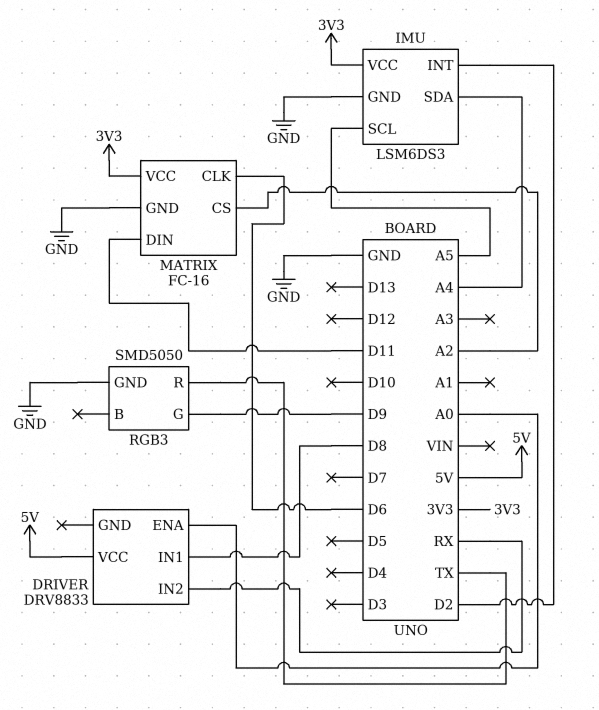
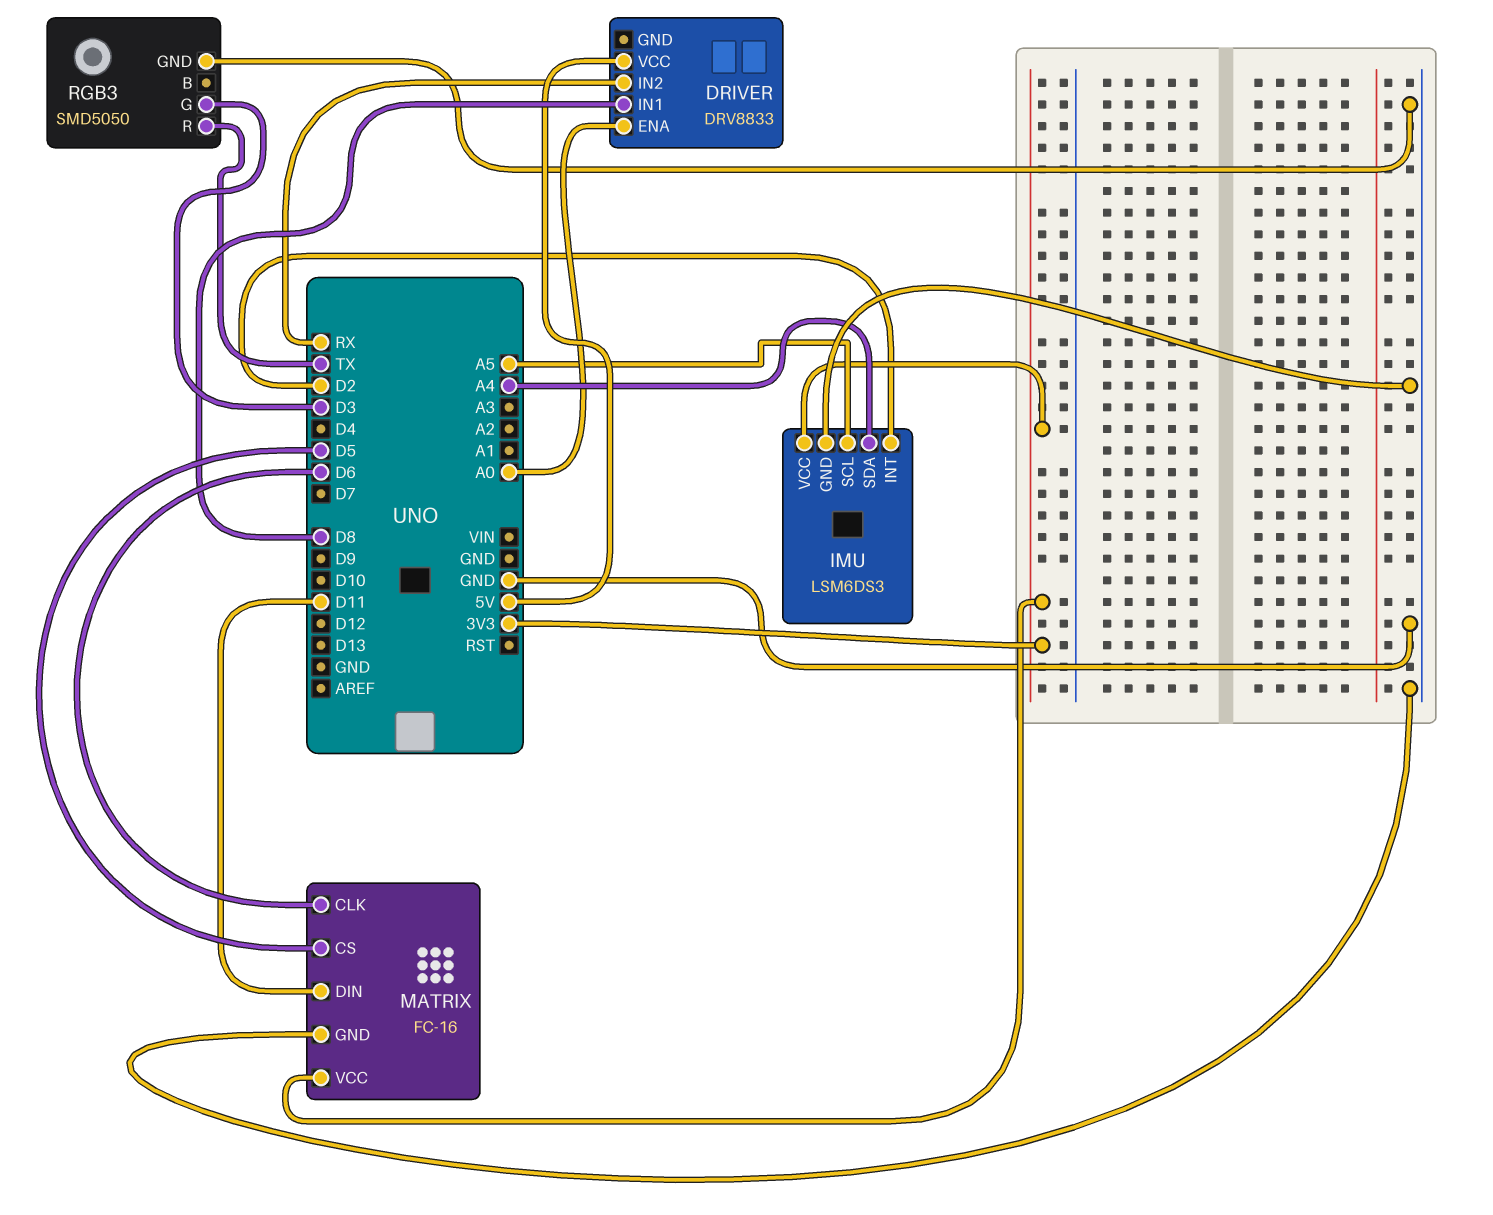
MATRIX pin CS: A2 -> D5
RGB3 pin G: D9 -> D3

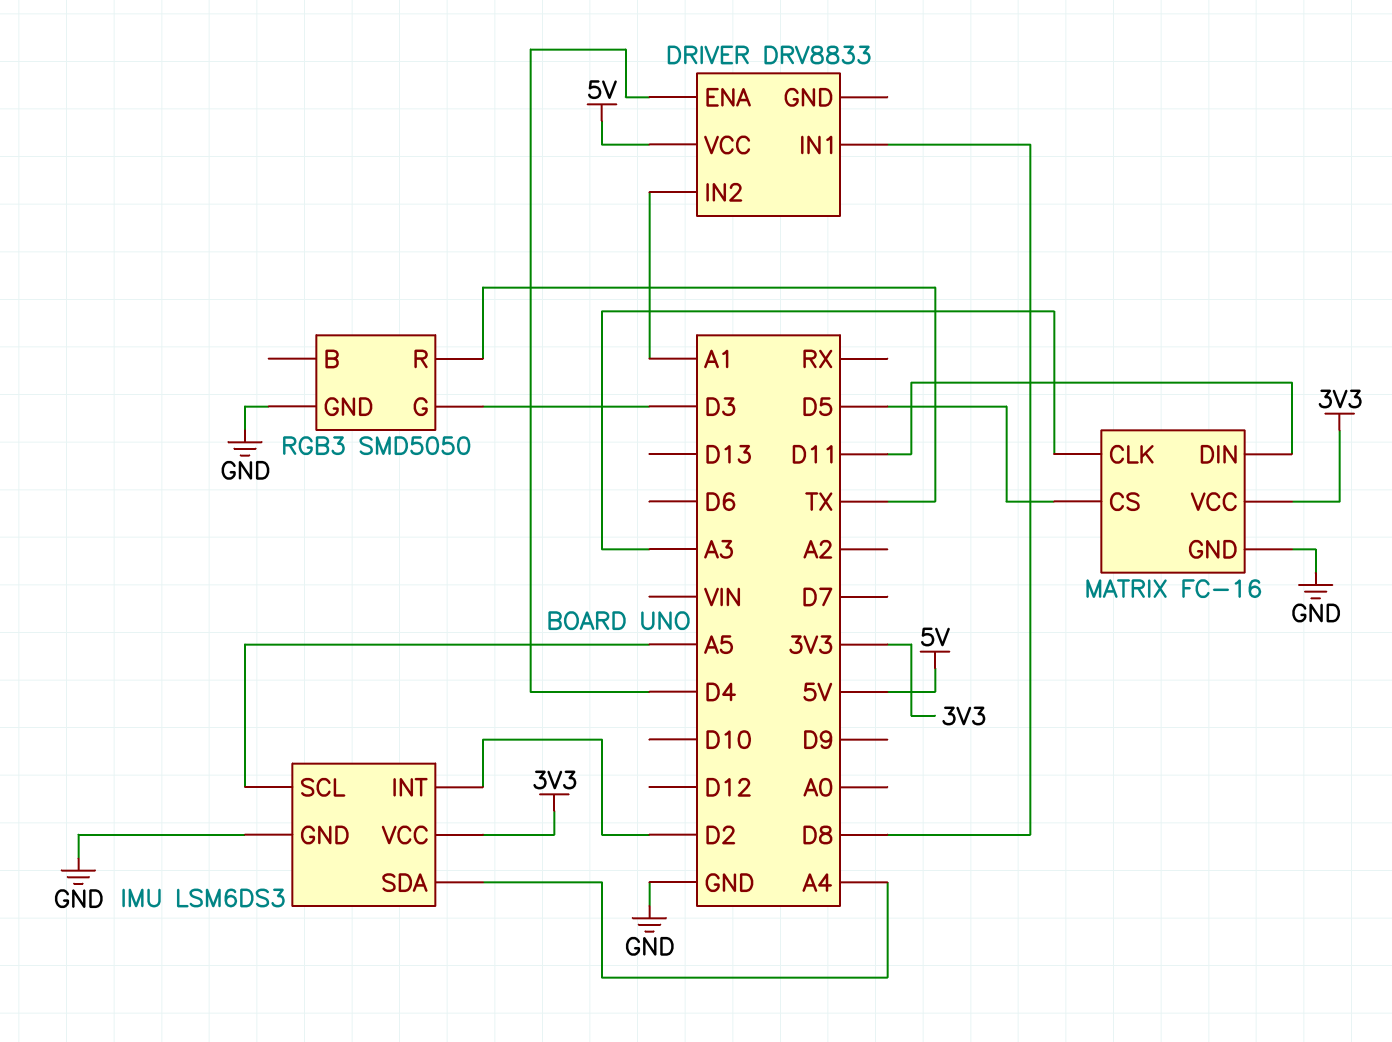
DRIVER pin ENA: A0 -> D4
DRIVER pin IN2: RX -> A1
MATRIX pin CLK: D6 -> A3

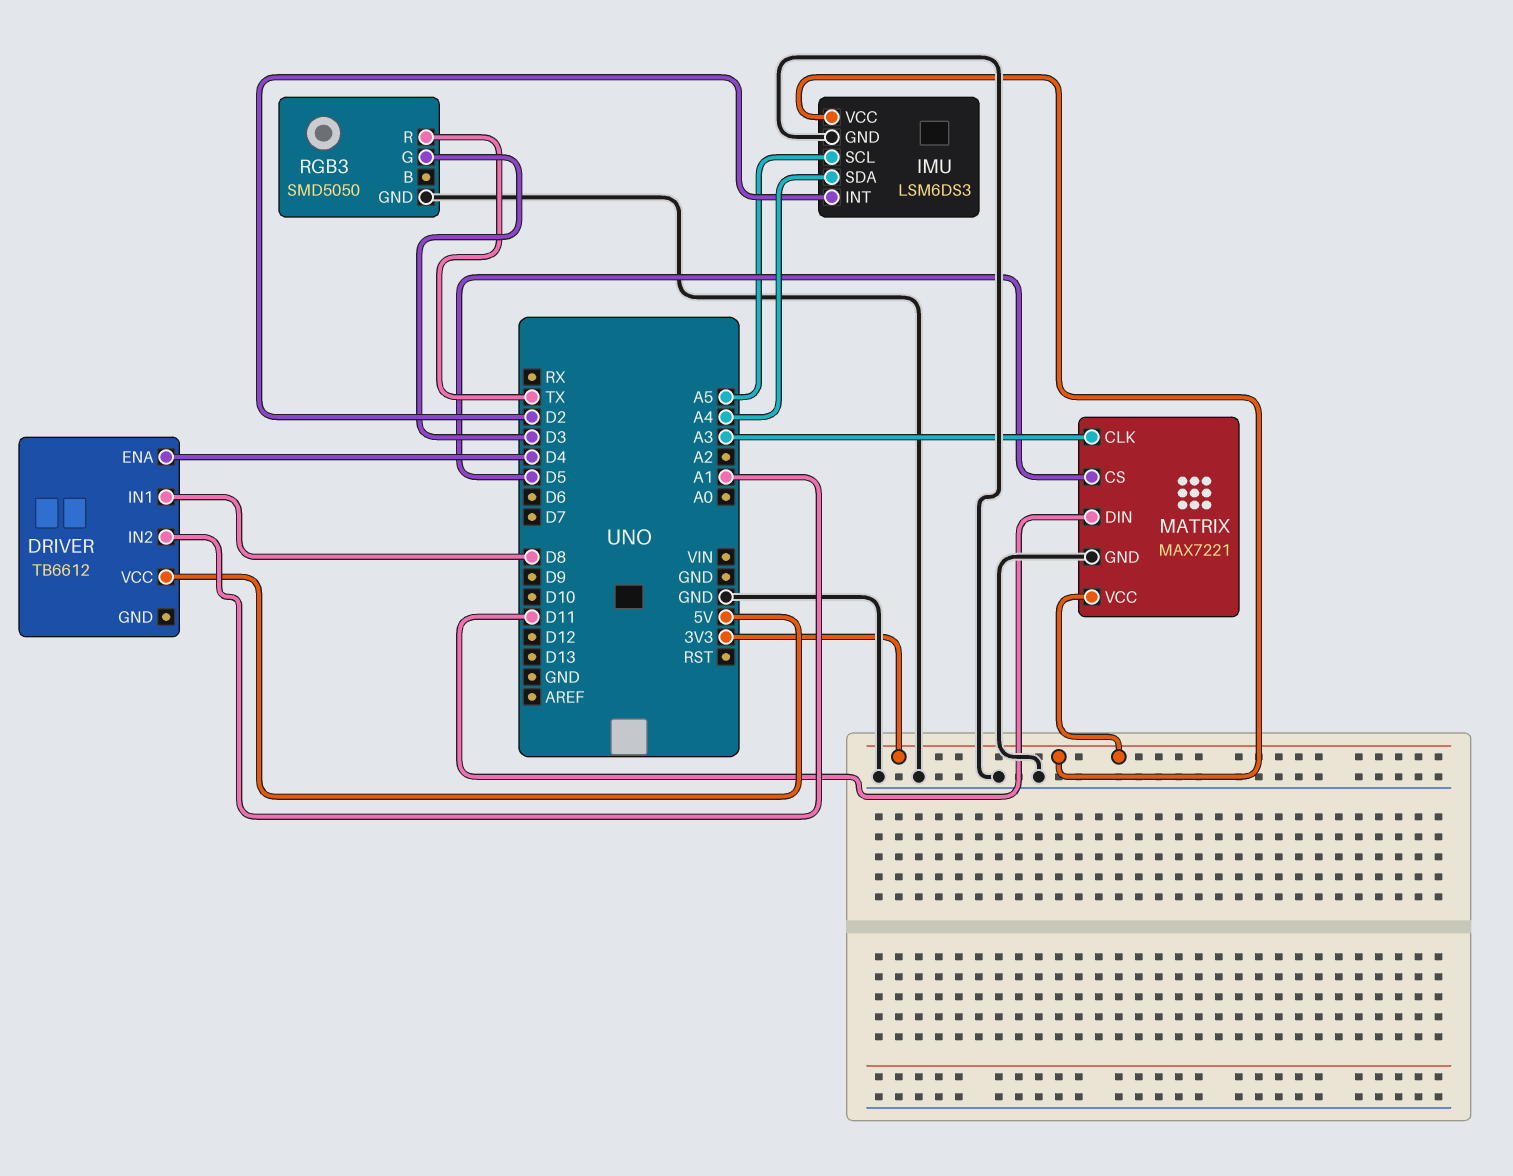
DRIVER: DRV8833 -> TB6612
MATRIX: FC-16 -> MAX7221

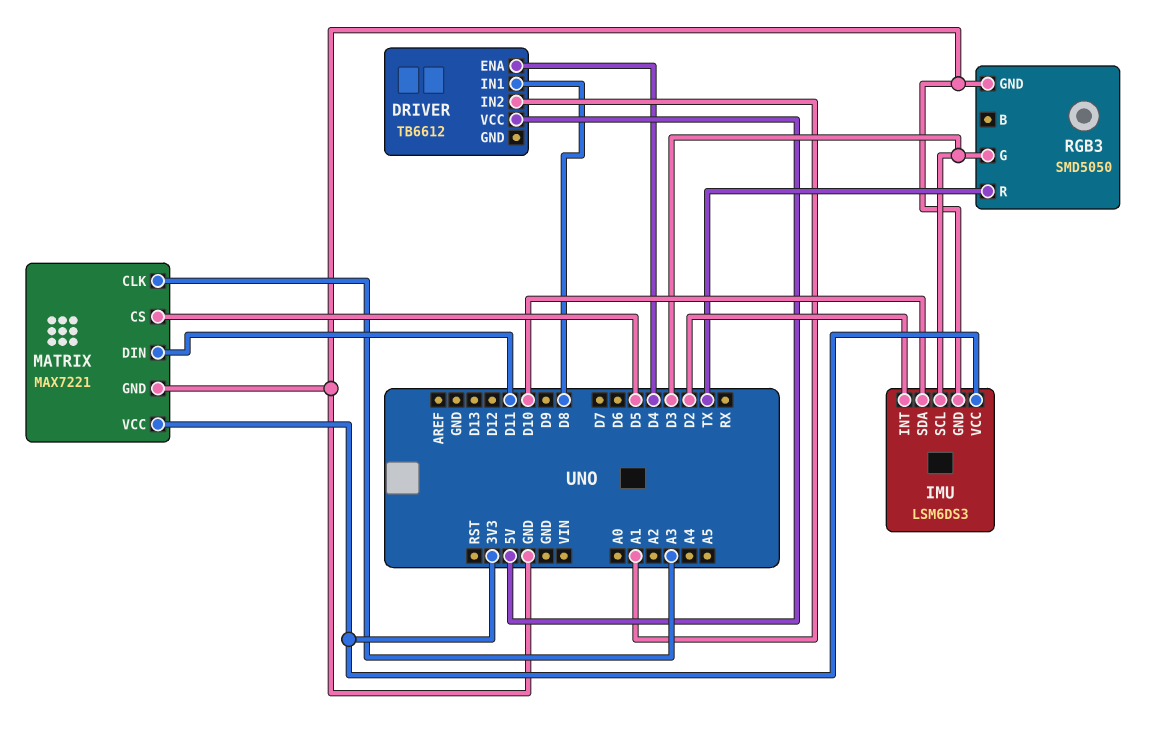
IMU pin SCL: A5 -> D3
IMU pin SDA: A4 -> D10

